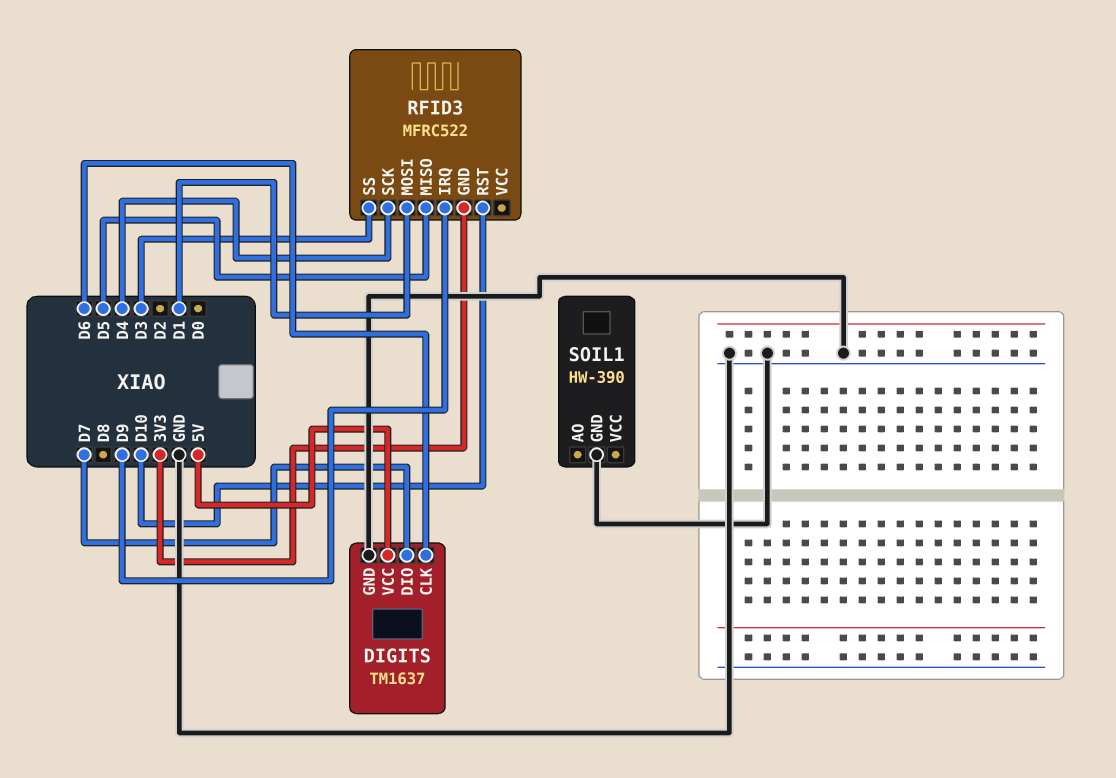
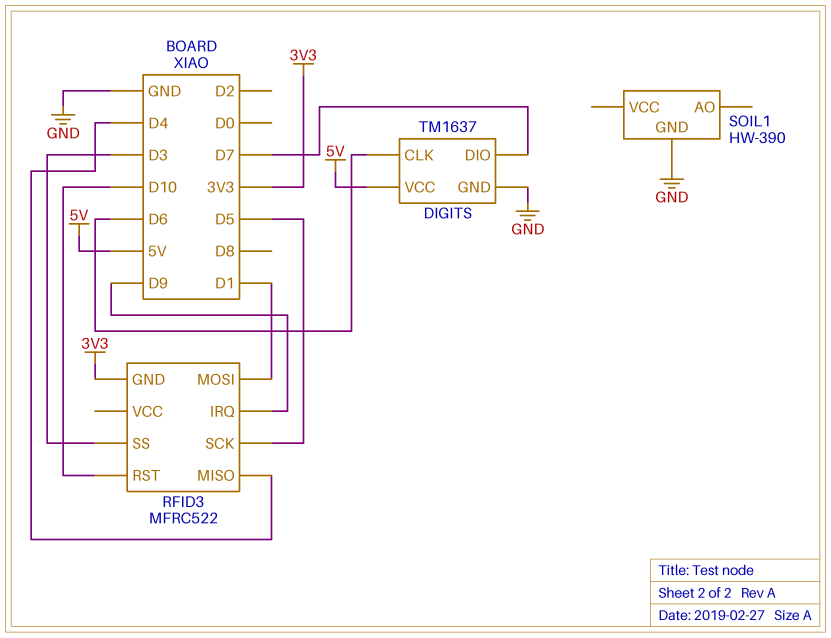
RFID3 pin MISO: D5 -> D4
RFID3 pin SCK: D4 -> D5

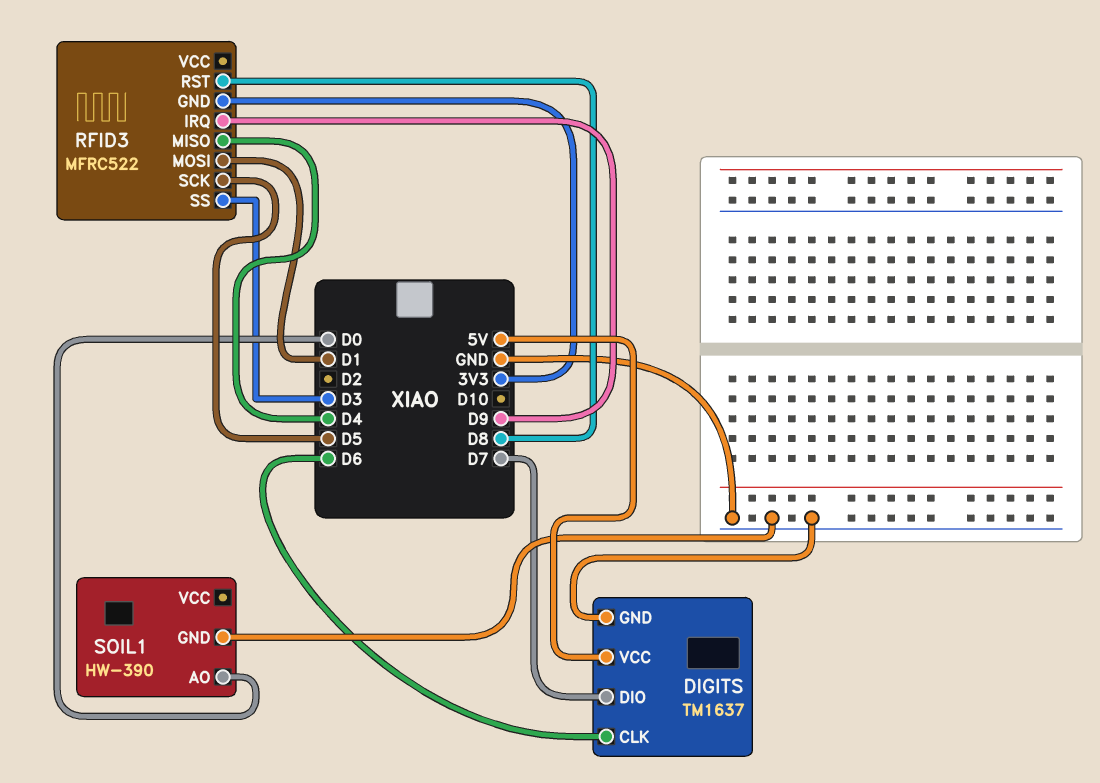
RFID3 pin RST: D10 -> D8
SOIL1 pin AO: none -> D0

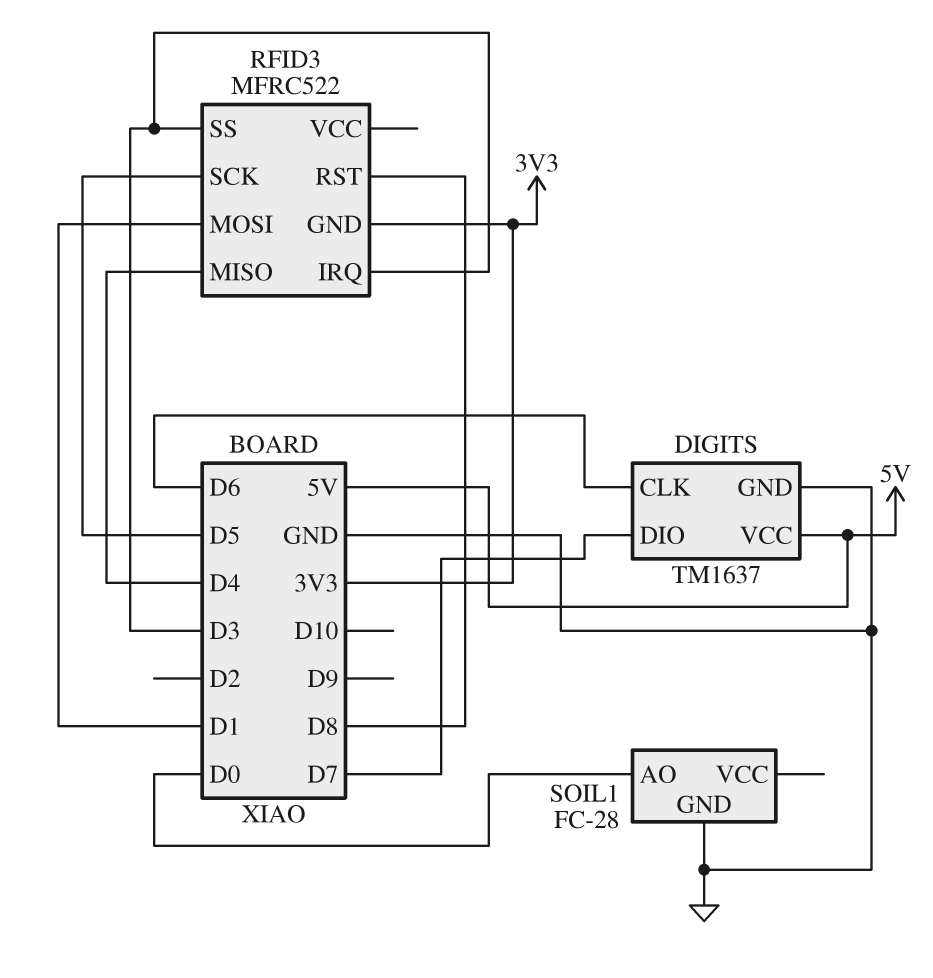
RFID3 pin IRQ: D9 -> D3
SOIL1: HW-390 -> FC-28

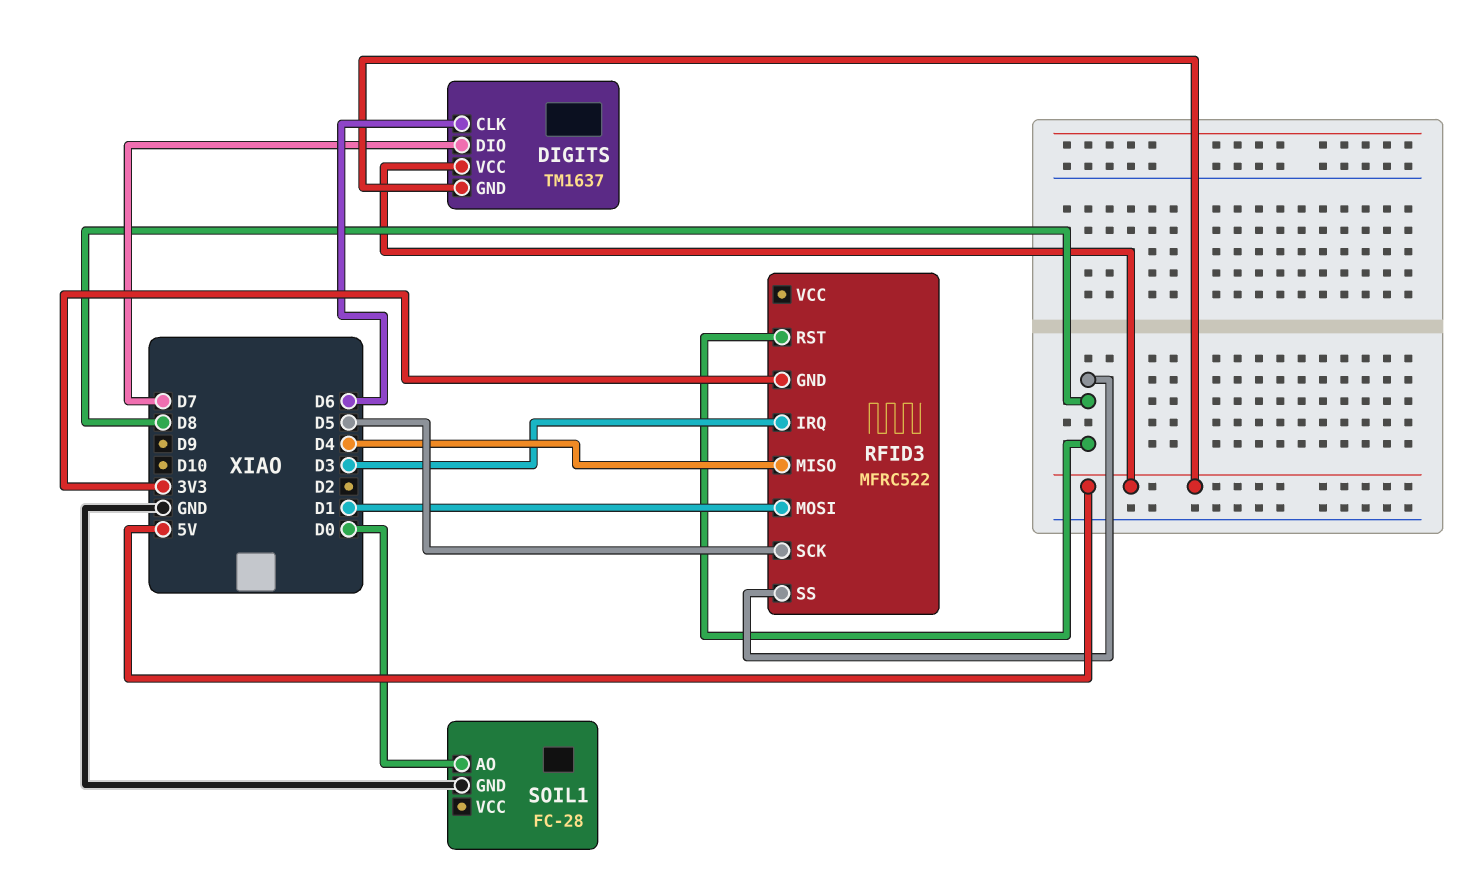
DIGITS pin GND: GND -> 5V
RFID3 pin SS: D3 -> D8

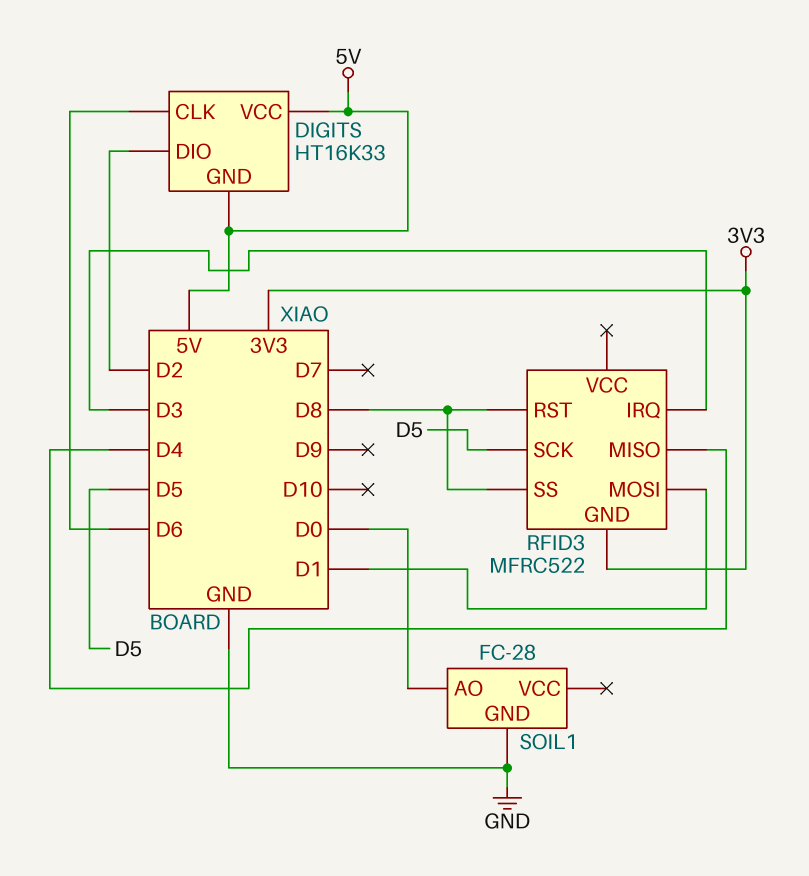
DIGITS: TM1637 -> HT16K33
DIGITS pin DIO: D7 -> D2

